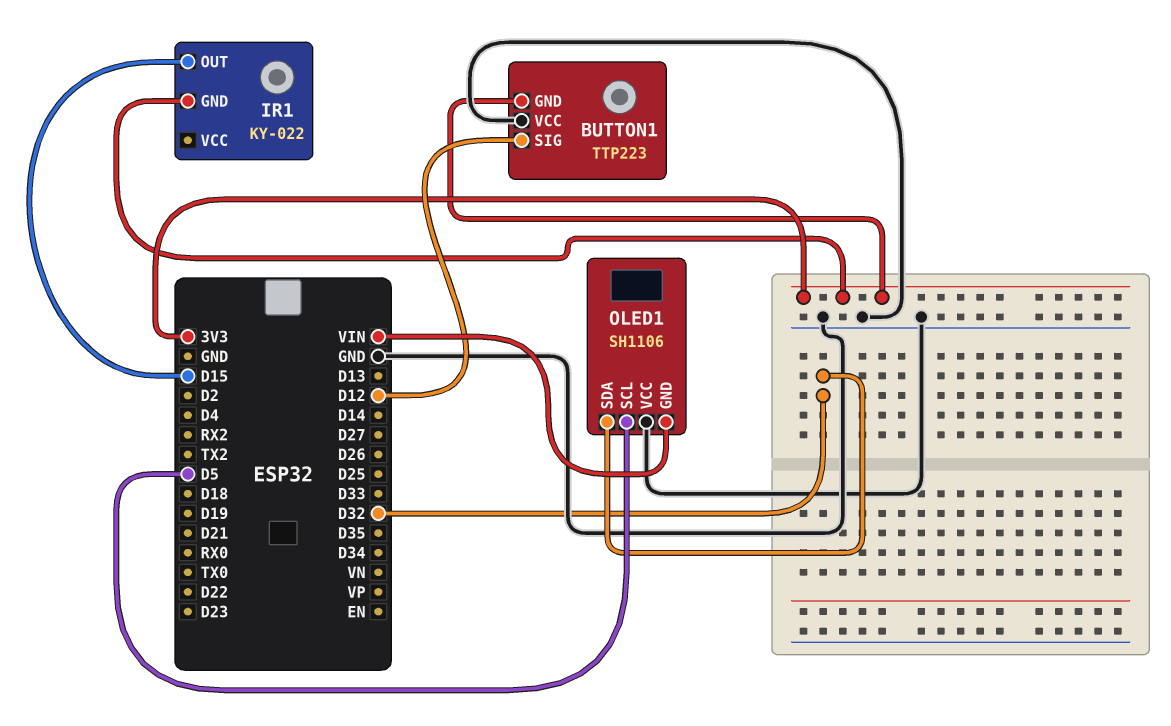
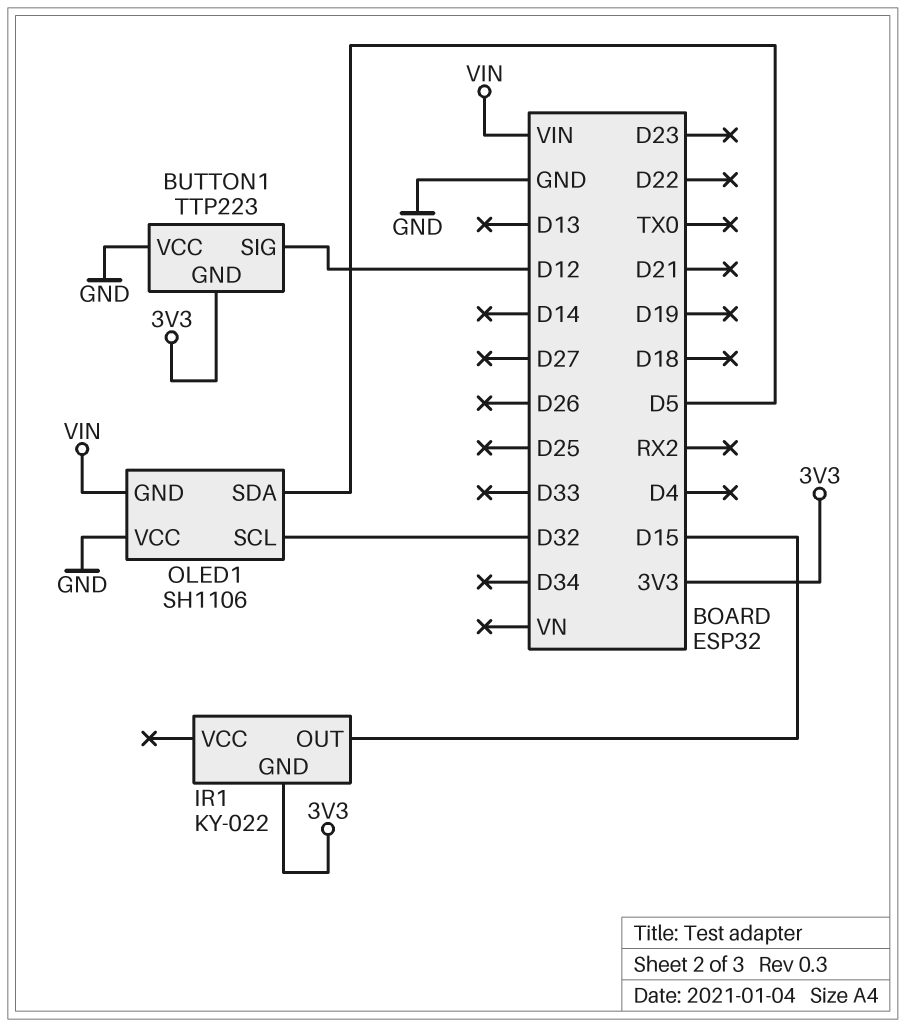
OLED1 pin SCL: D5 -> D32
OLED1 pin SDA: D32 -> D5

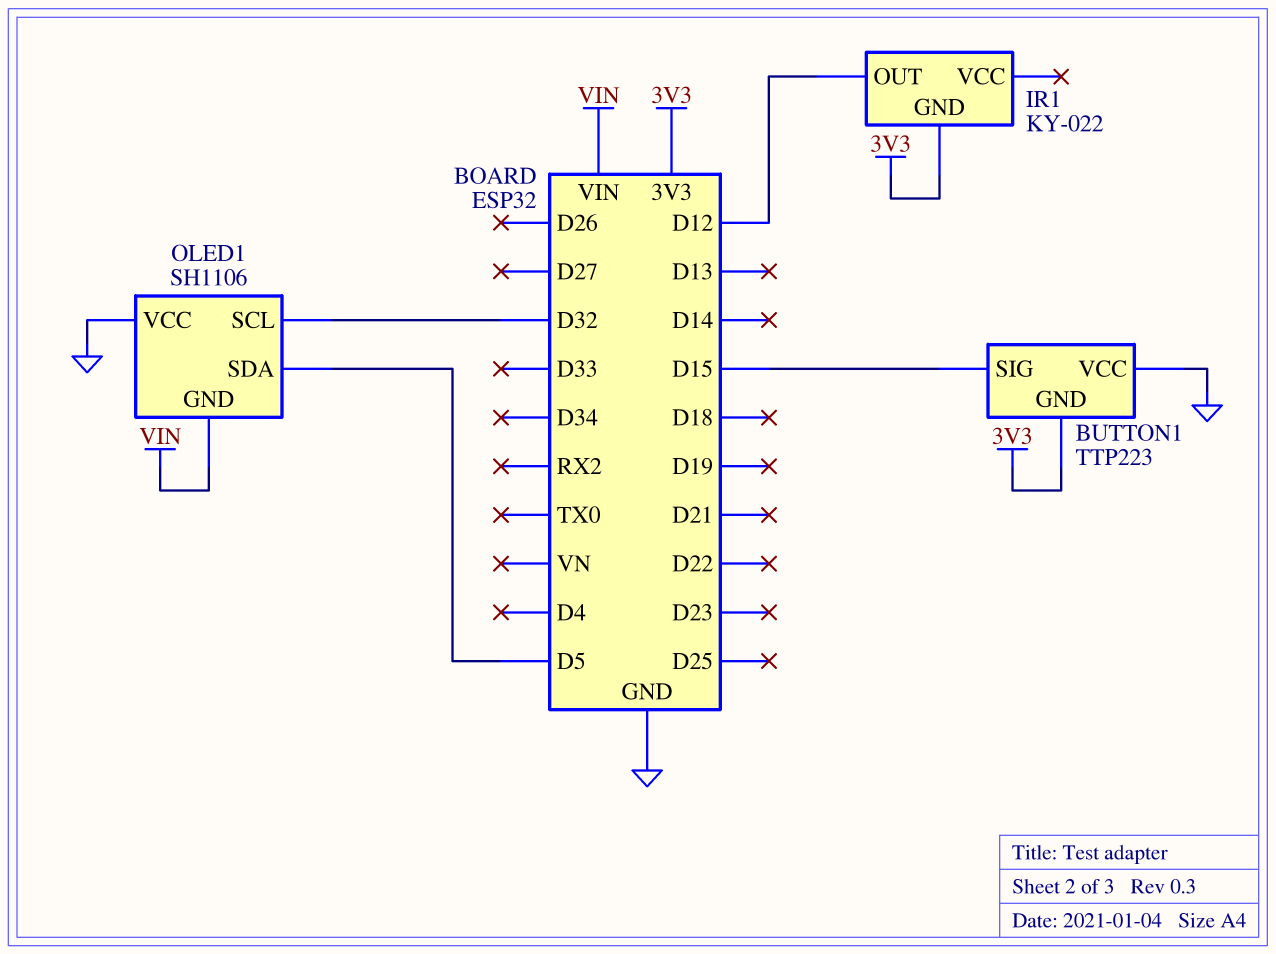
BUTTON1 pin SIG: D12 -> D15
IR1 pin OUT: D15 -> D12

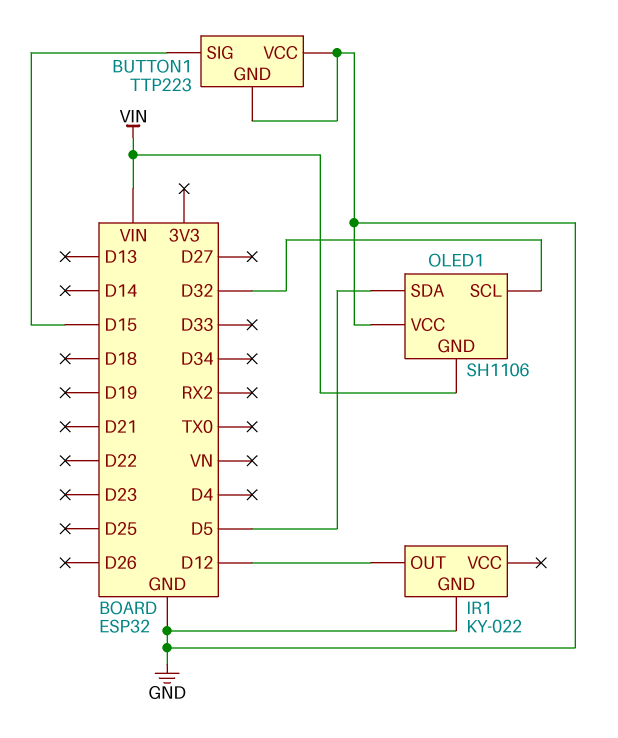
BUTTON1 pin GND: 3V3 -> GND
IR1 pin GND: 3V3 -> GND

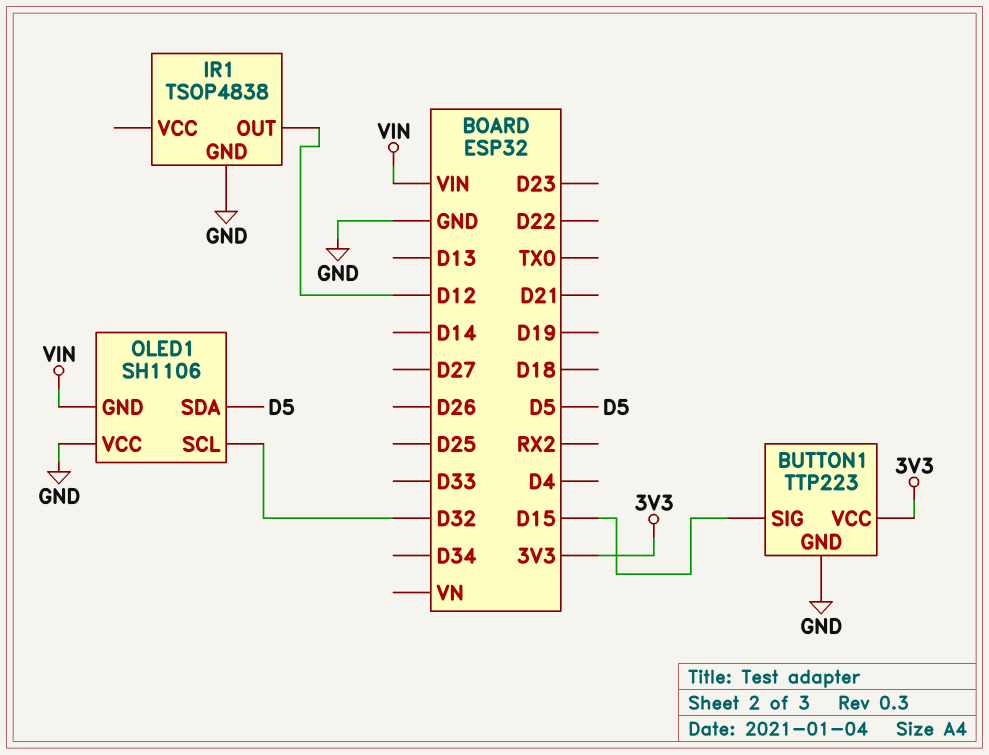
BUTTON1 pin VCC: GND -> 3V3
IR1: KY-022 -> TSOP4838

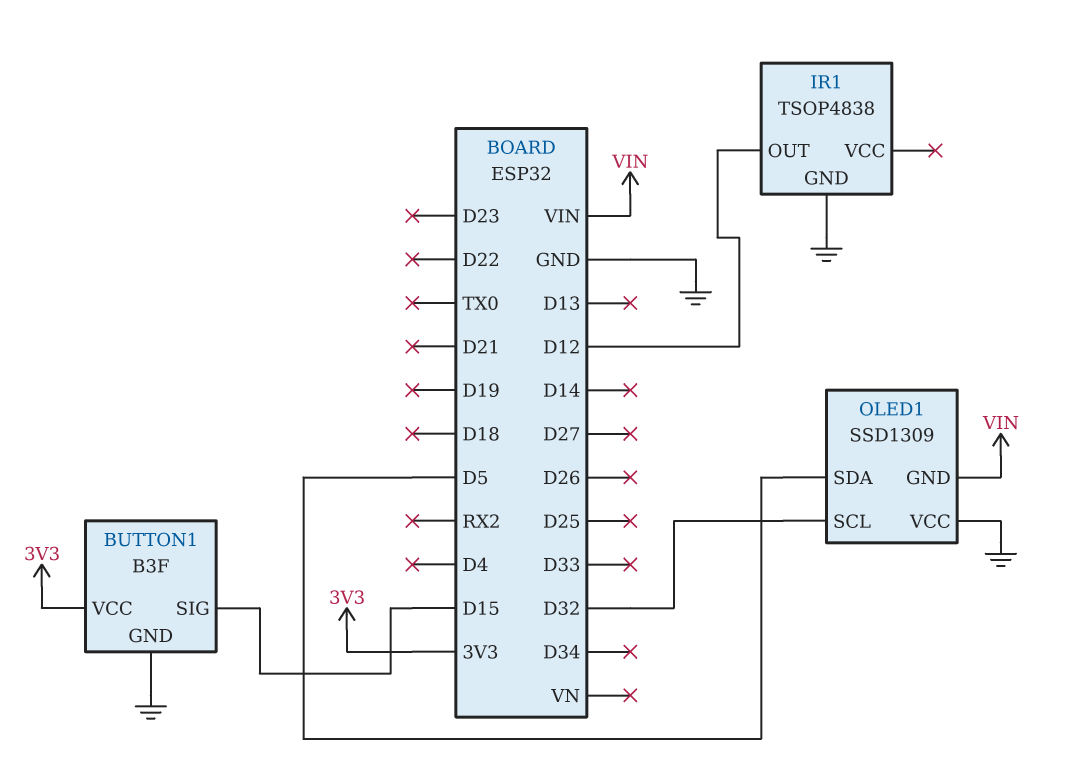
BUTTON1: TTP223 -> B3F
OLED1: SH1106 -> SSD1309

